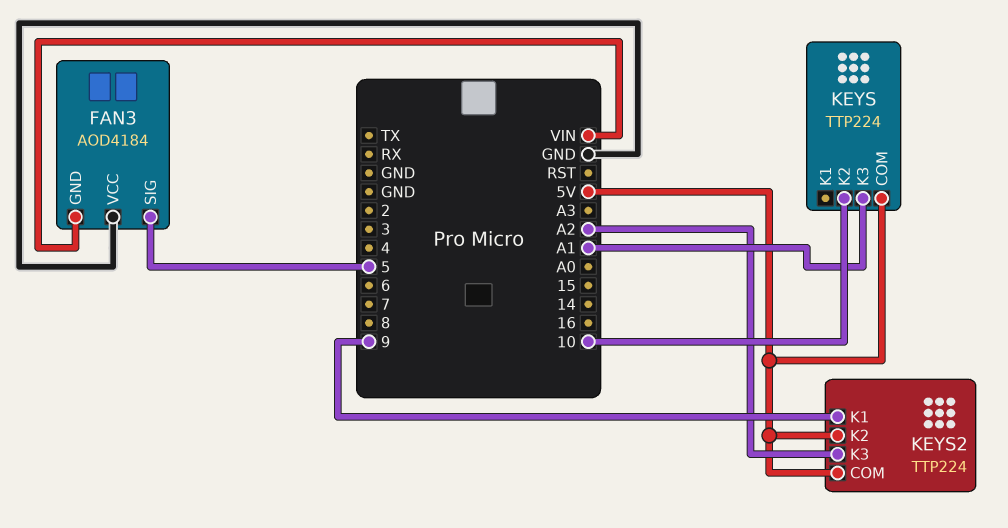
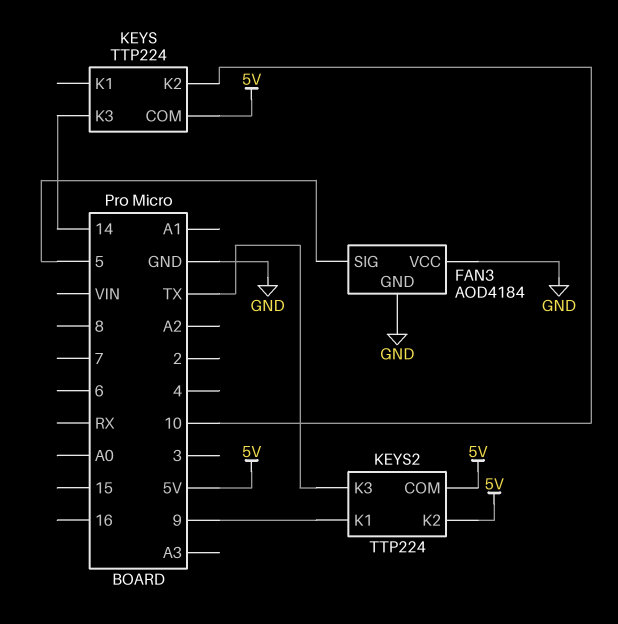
FAN3 pin GND: VIN -> GND
KEYS pin K3: A1 -> 14
KEYS2 pin K3: A2 -> TX

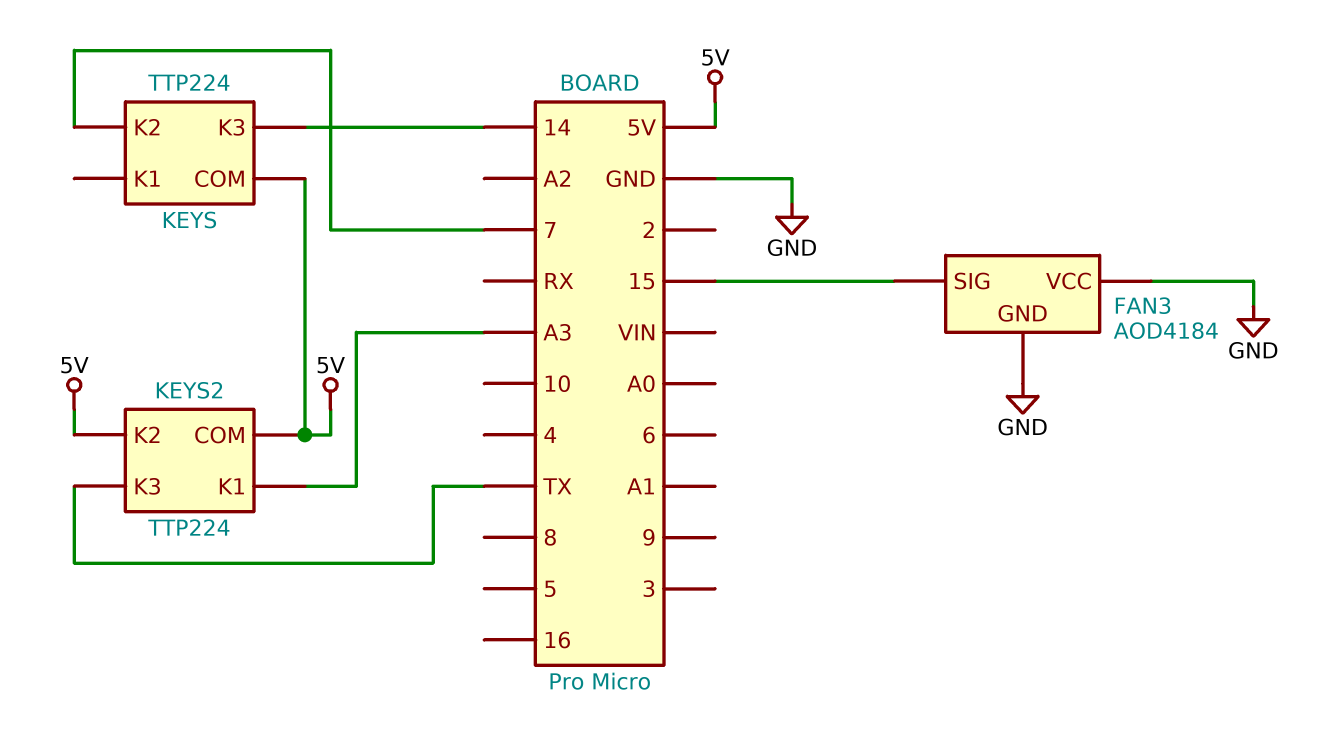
FAN3 pin SIG: 5 -> 15
KEYS pin K2: 10 -> 7
KEYS2 pin K1: 9 -> A3

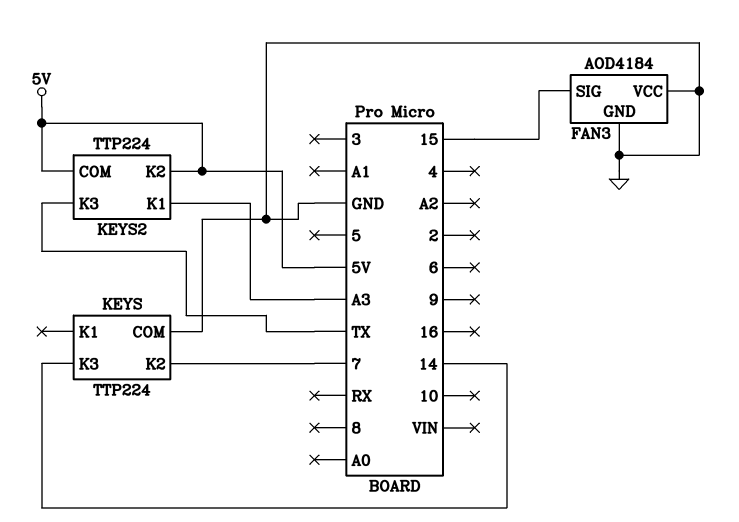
KEYS pin COM: 5V -> GND

